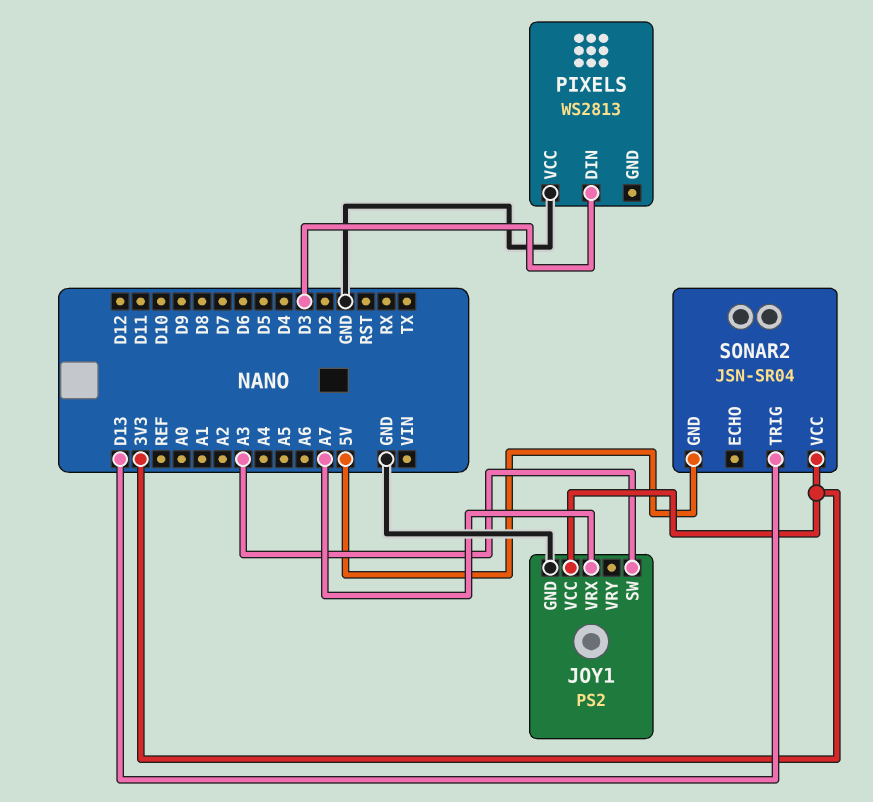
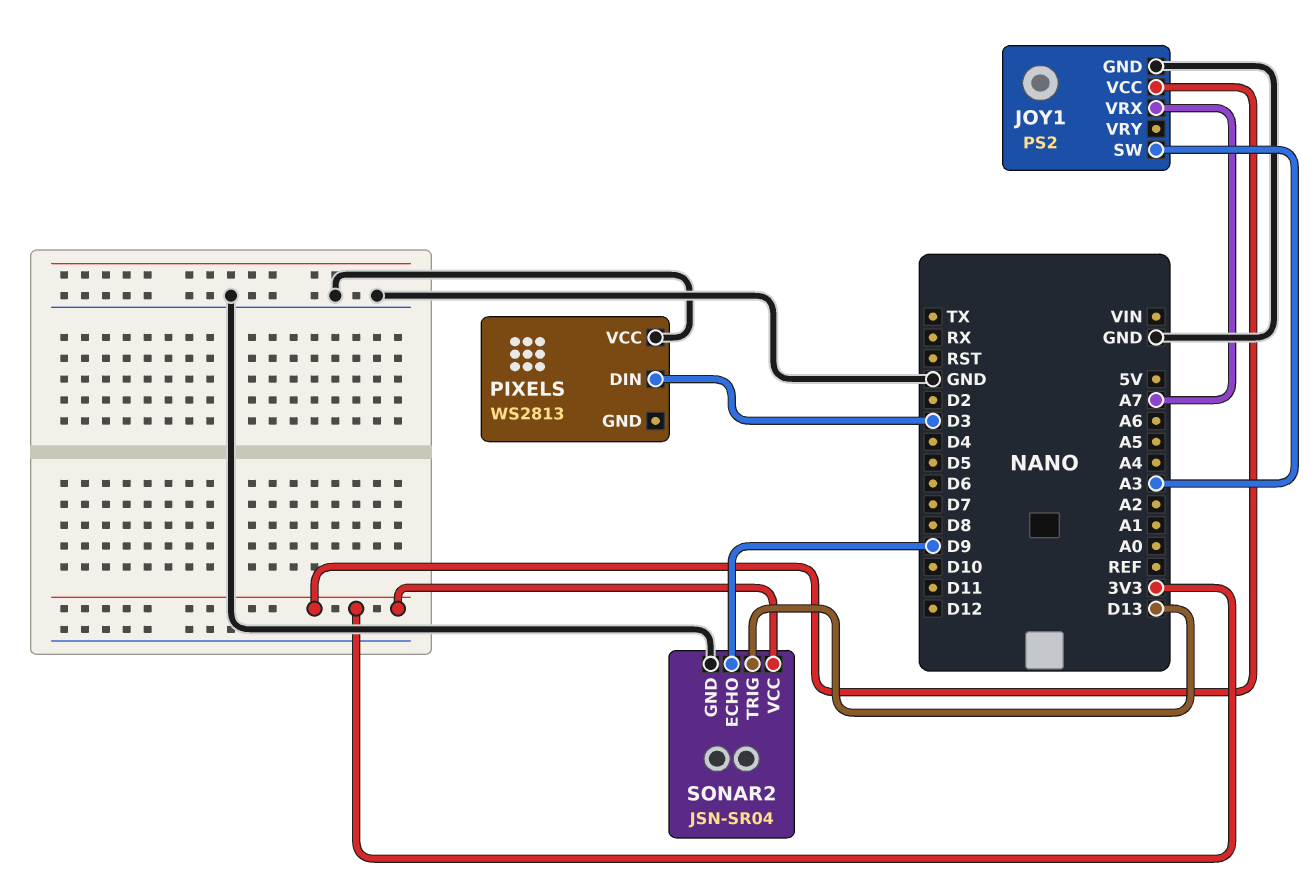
SONAR2 pin ECHO: none -> D9
SONAR2 pin GND: 5V -> GND

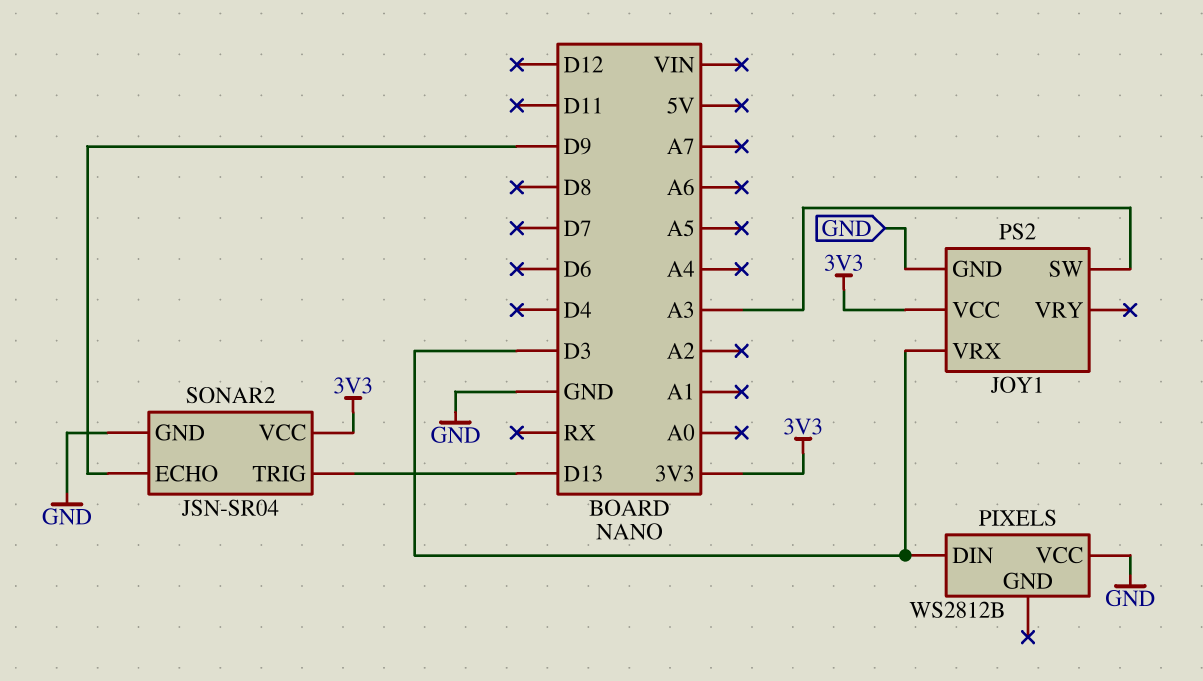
JOY1 pin VRX: A7 -> D3
PIXELS: WS2813 -> WS2812B

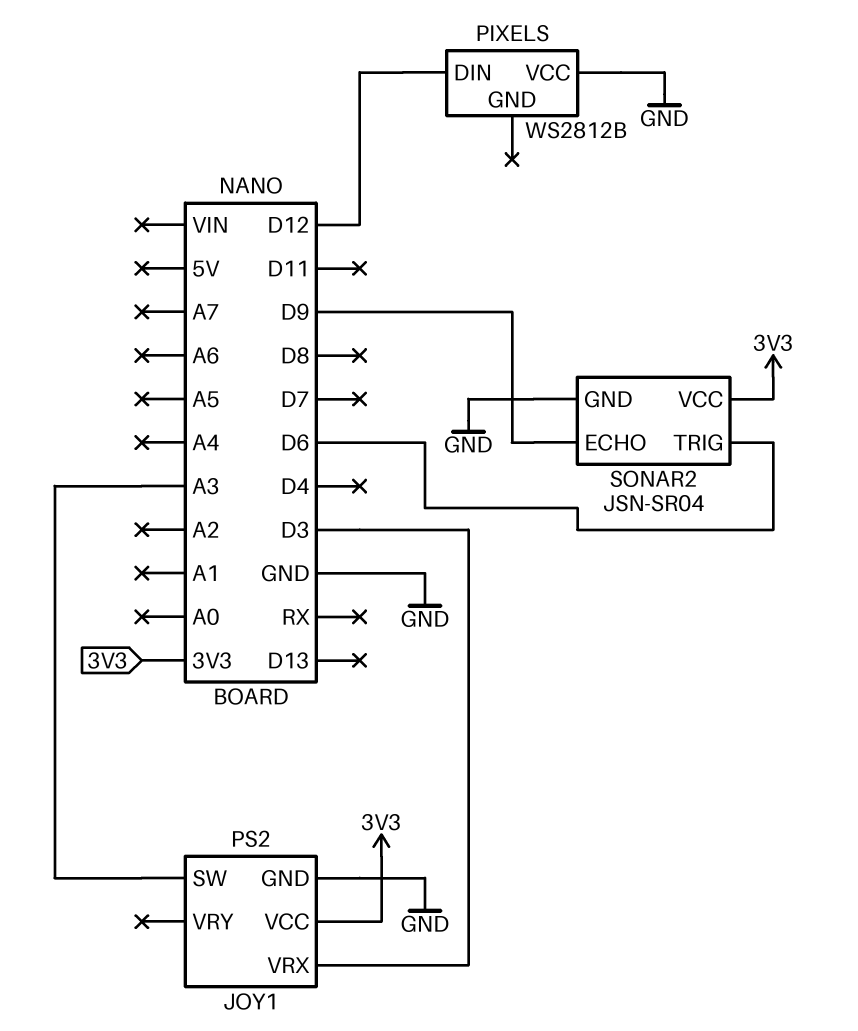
PIXELS pin DIN: D3 -> D12
SONAR2 pin TRIG: D13 -> D6

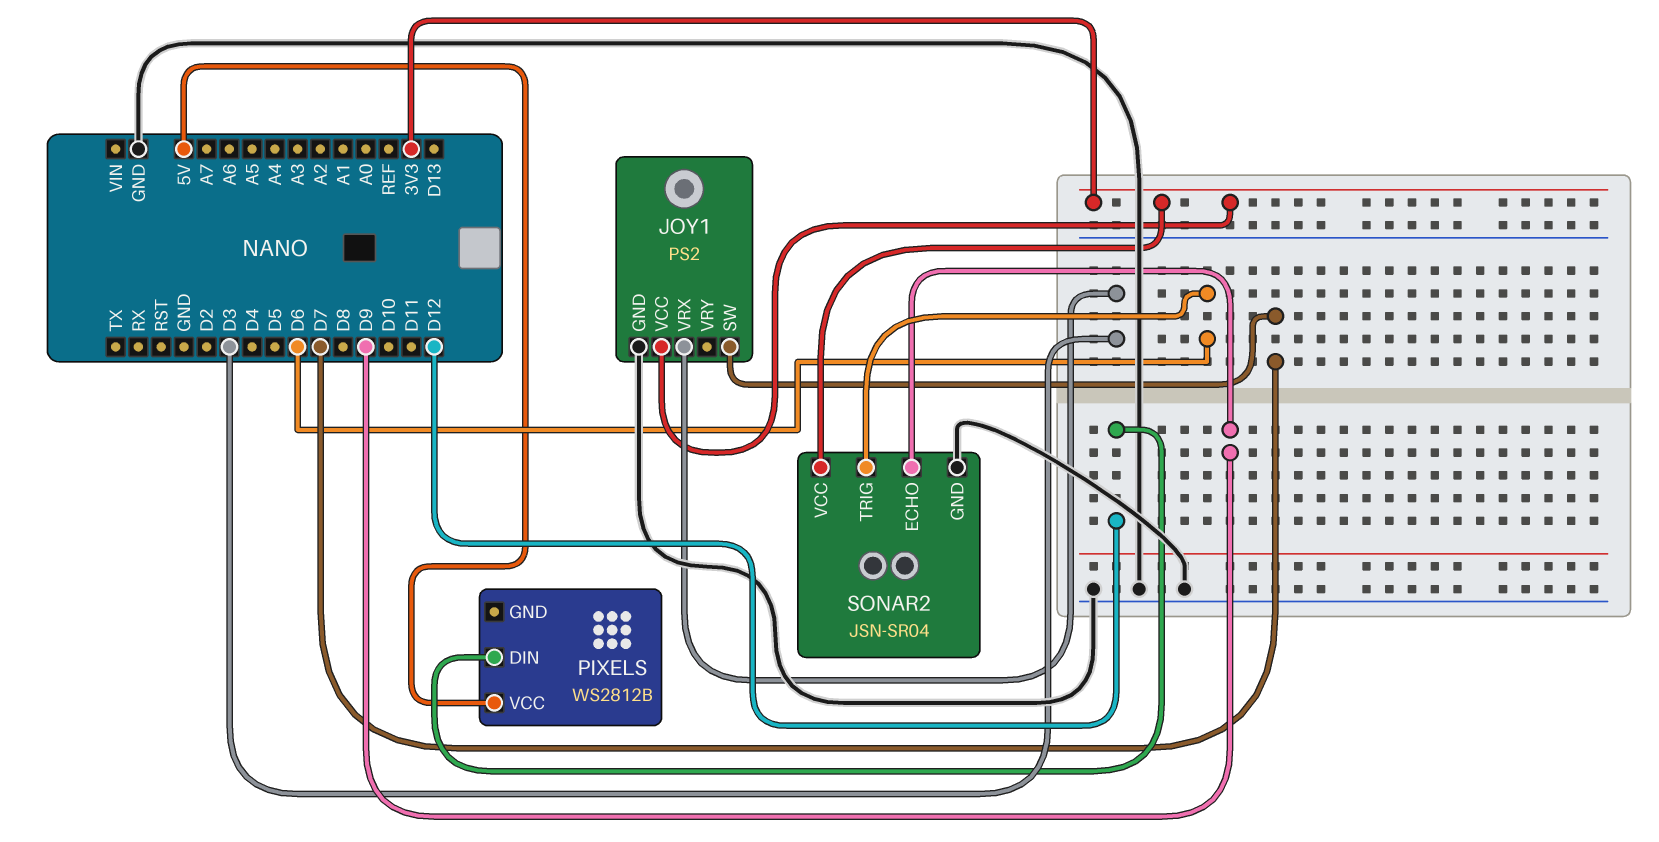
JOY1 pin SW: A3 -> D7
PIXELS pin VCC: GND -> 5V

